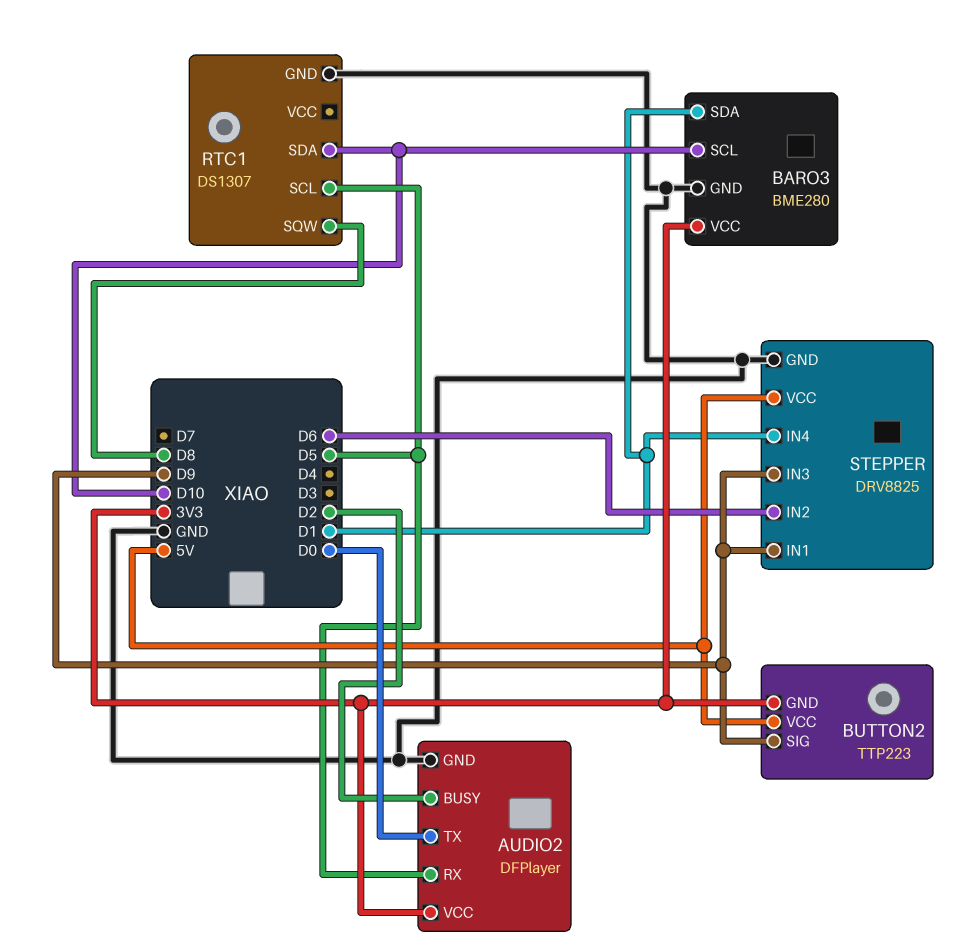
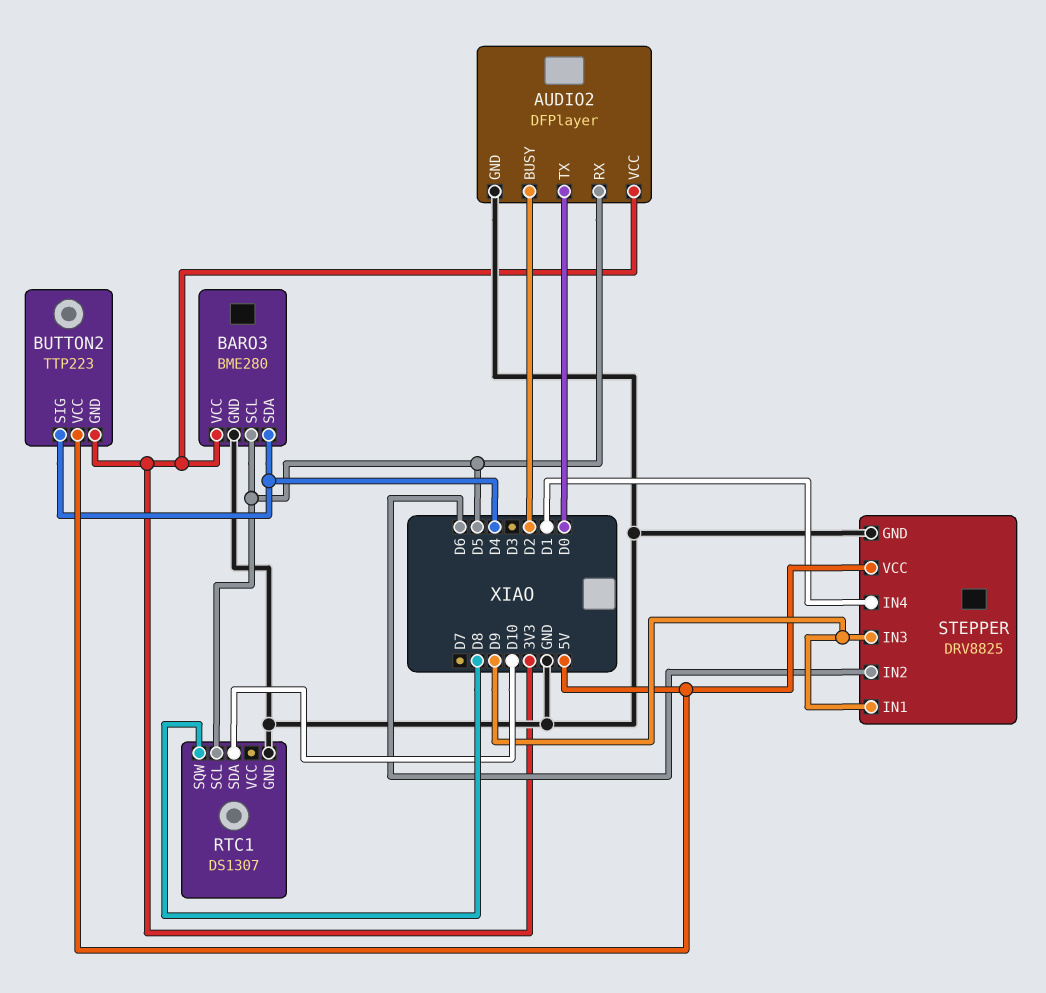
BARO3 pin SCL: D10 -> D5
BARO3 pin SDA: D1 -> D4
BUTTON2 pin SIG: D9 -> D4

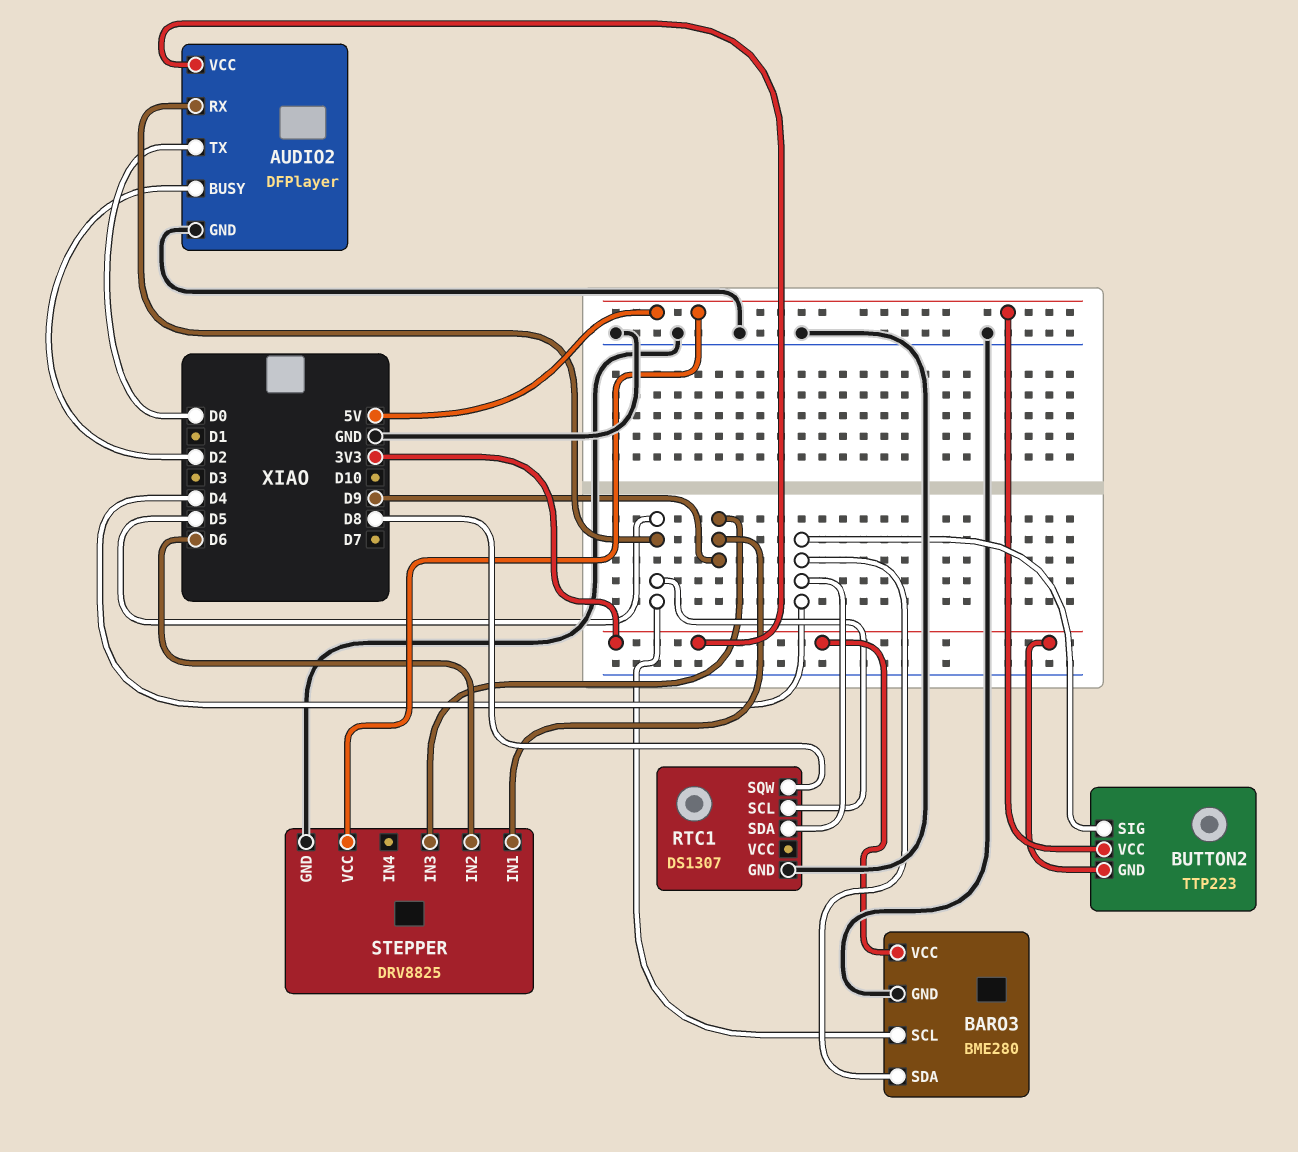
RTC1 pin SDA: D10 -> D4
STEPPER pin IN4: D1 -> none

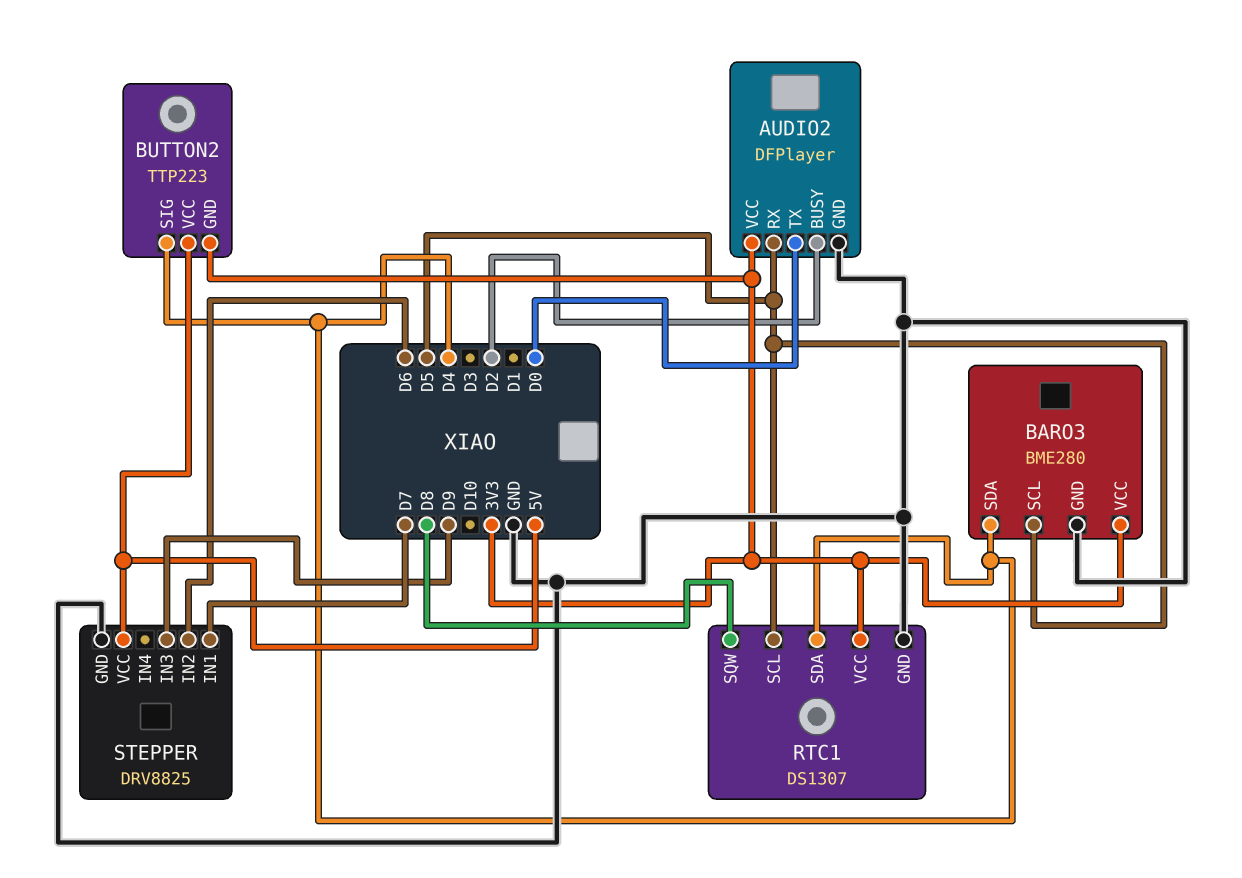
RTC1 pin VCC: none -> 3V3
STEPPER pin IN1: D9 -> D7

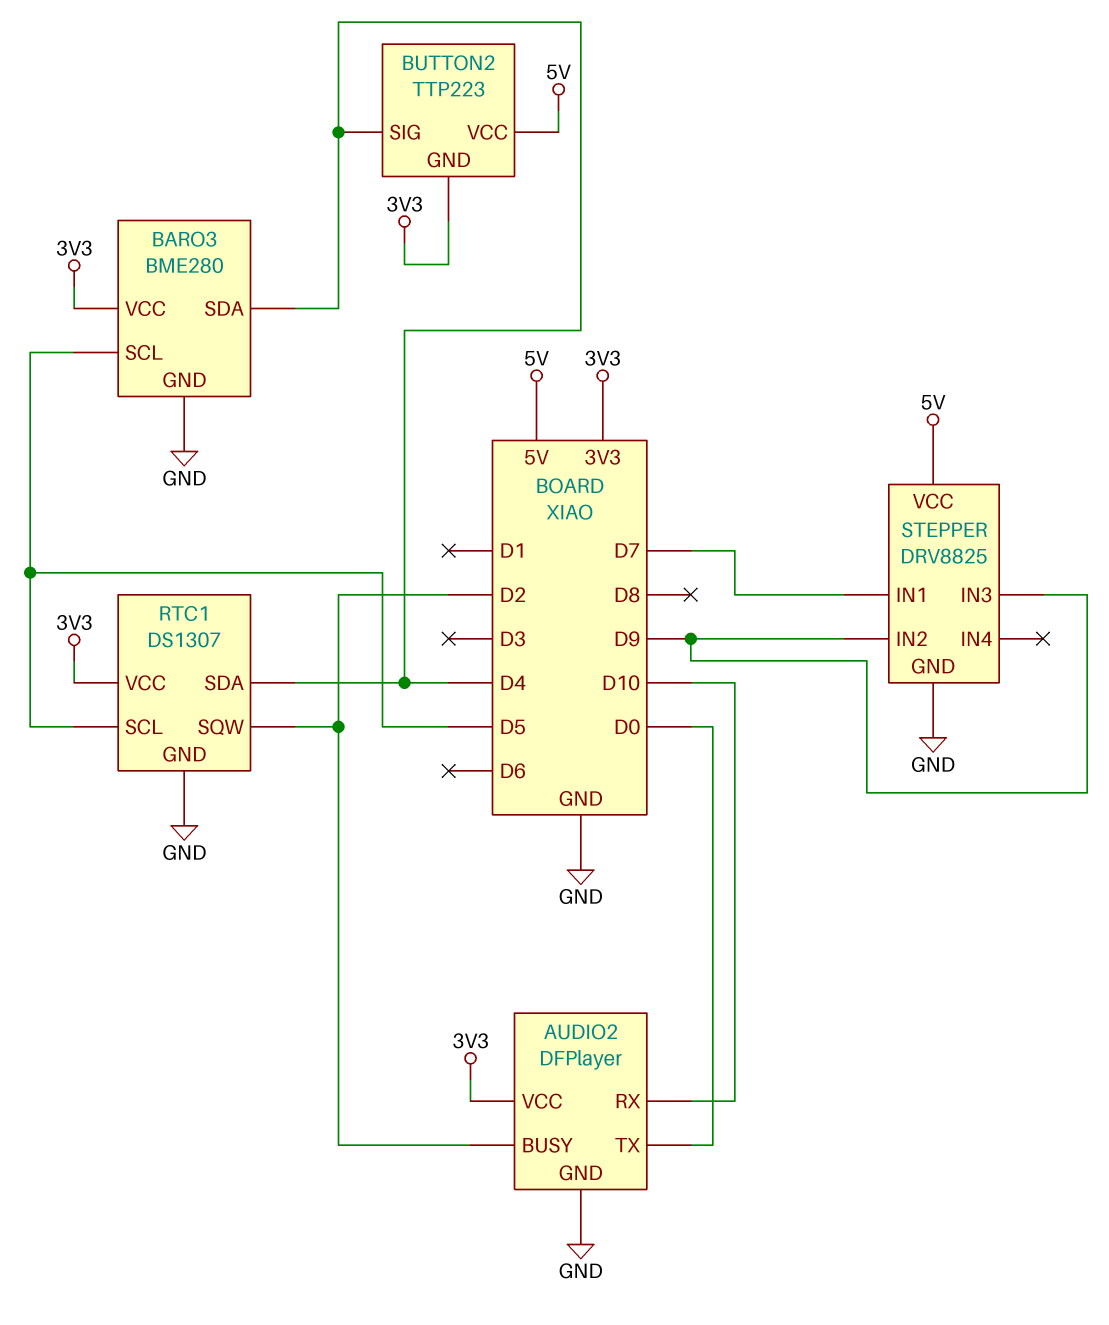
AUDIO2 pin RX: D5 -> D10
RTC1 pin SQW: D8 -> D2
STEPPER pin IN2: D6 -> D9

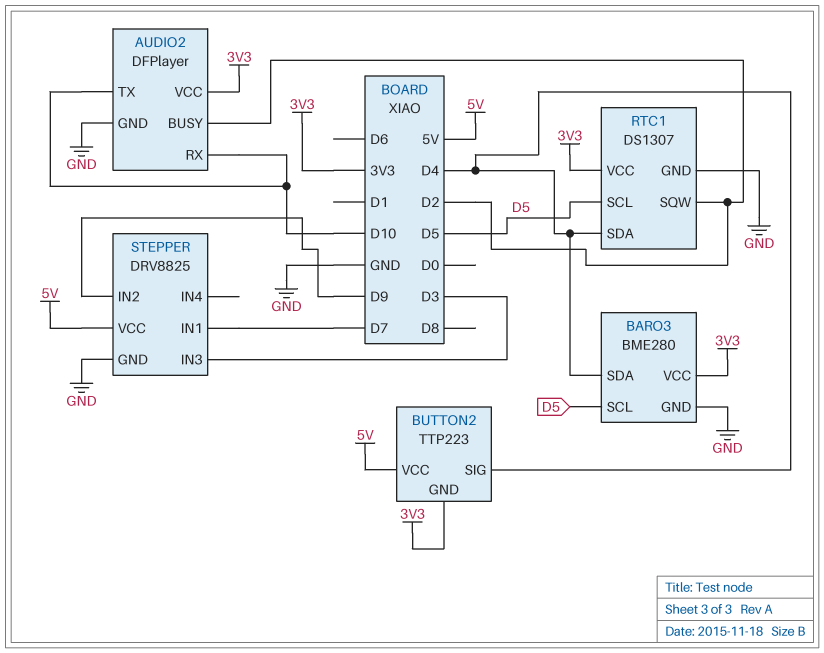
AUDIO2 pin TX: D0 -> D10
STEPPER pin IN3: D9 -> D3

